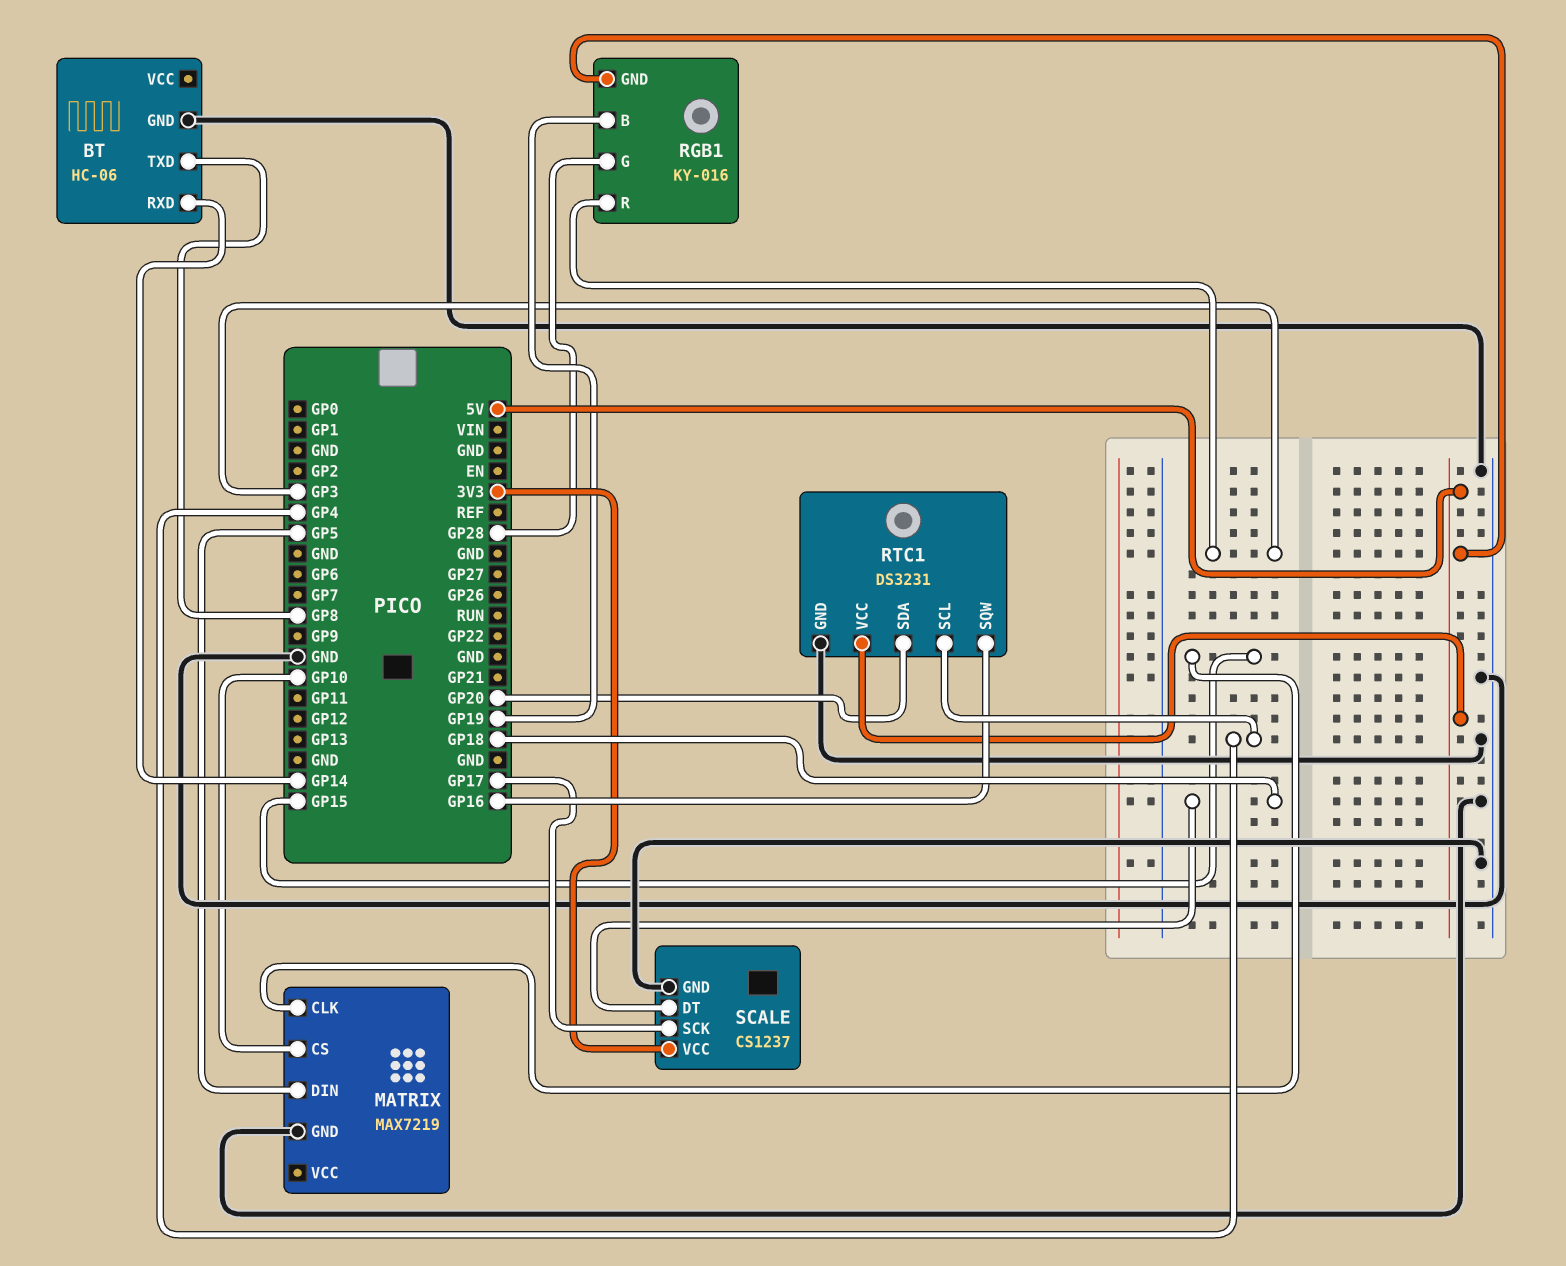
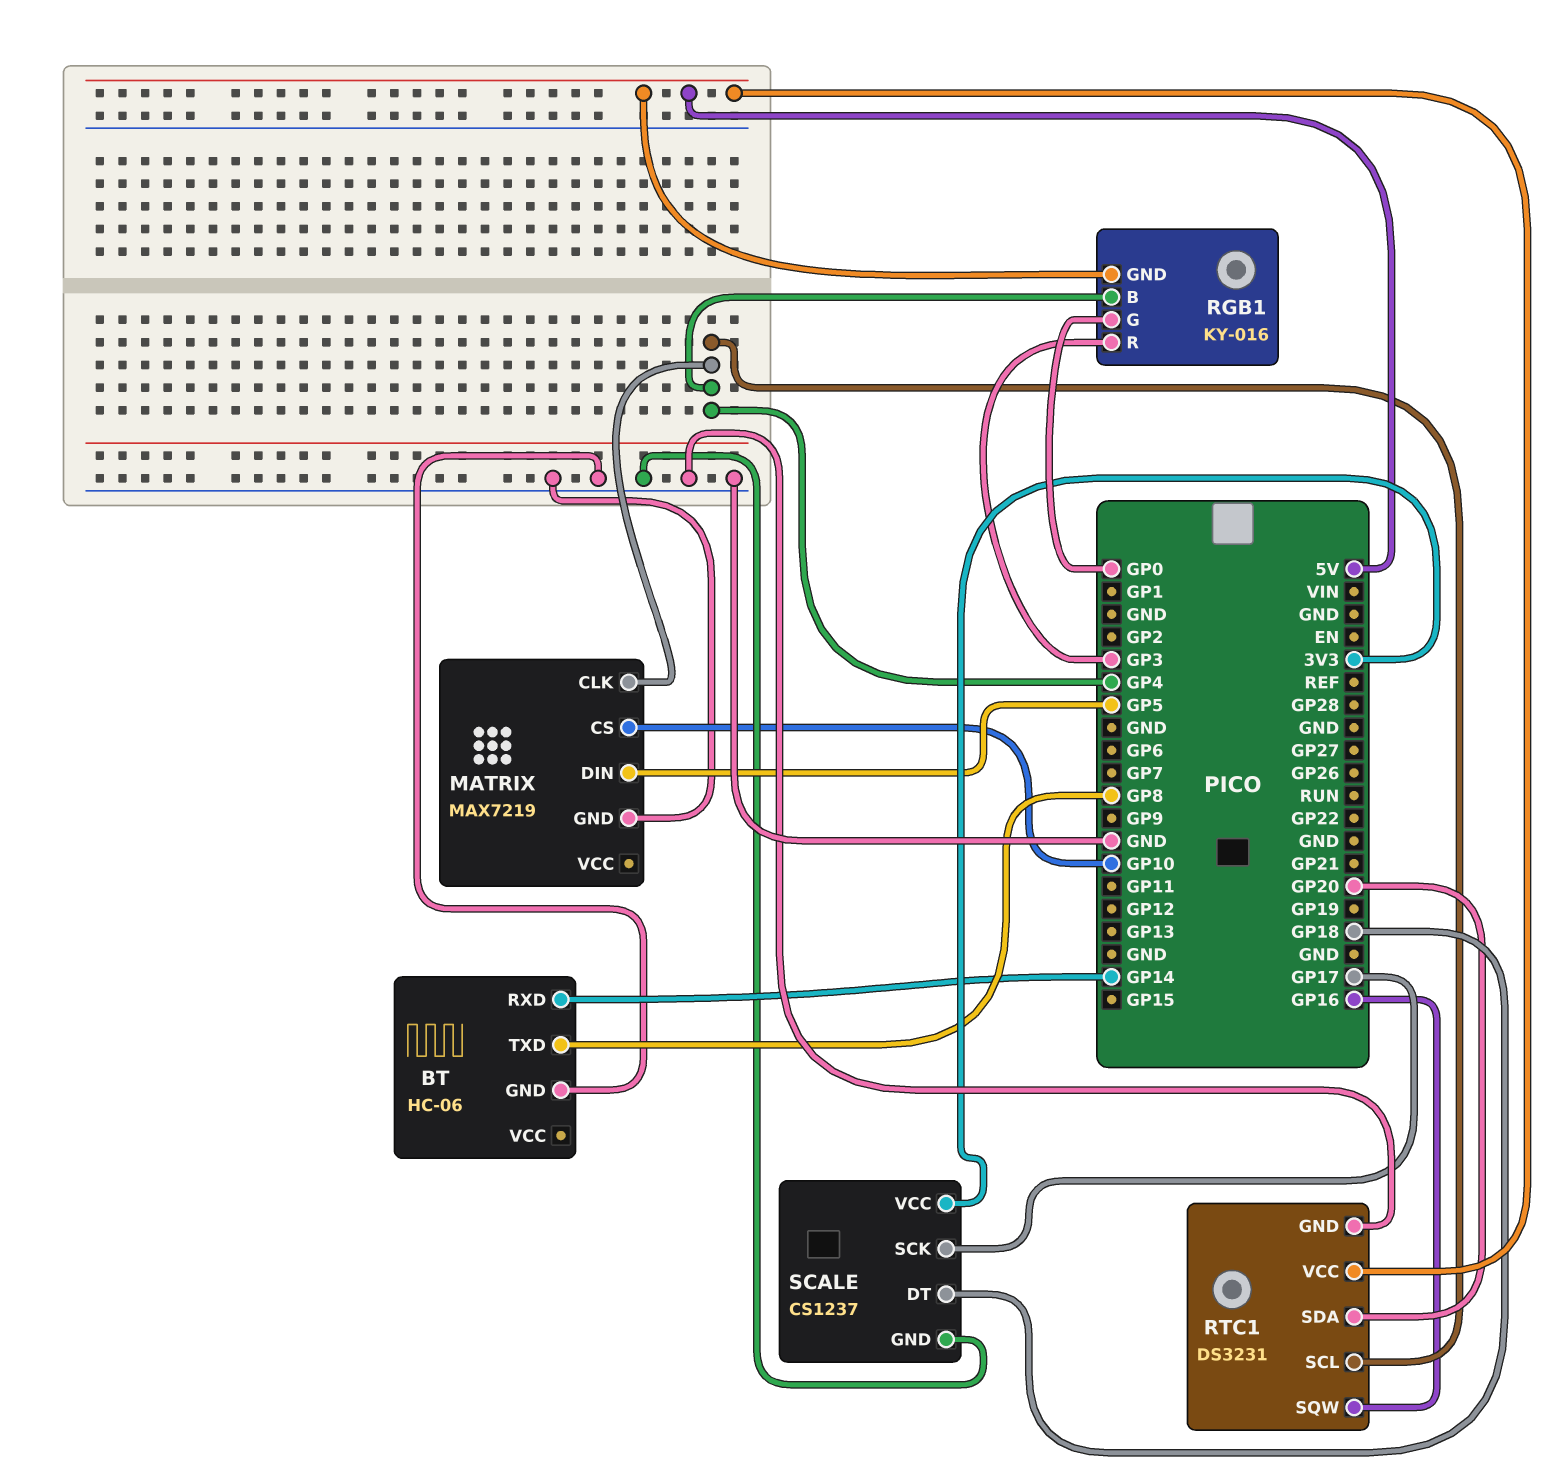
MATRIX pin CLK: GP15 -> GP4
RGB1 pin B: GP19 -> GP4
RGB1 pin G: GP28 -> GP0

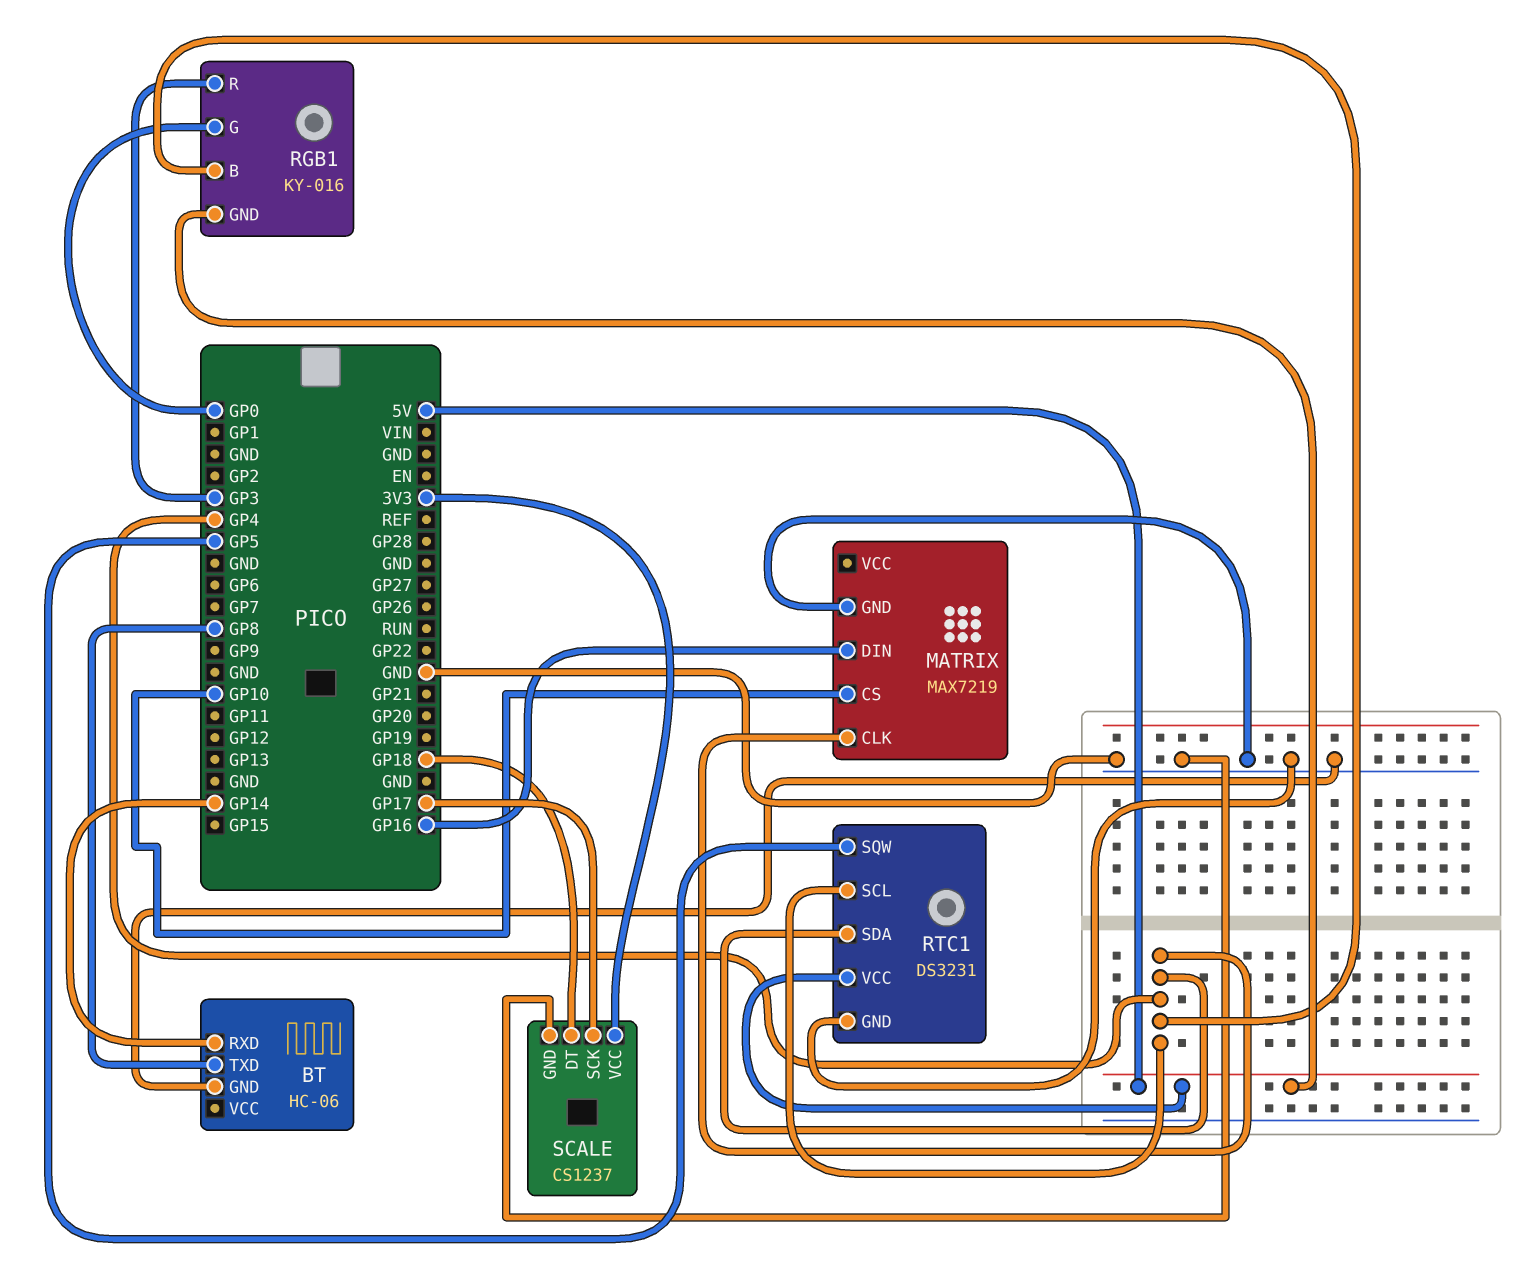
MATRIX pin DIN: GP5 -> GP16
RTC1 pin SDA: GP20 -> GP4
RTC1 pin SQW: GP16 -> GP5

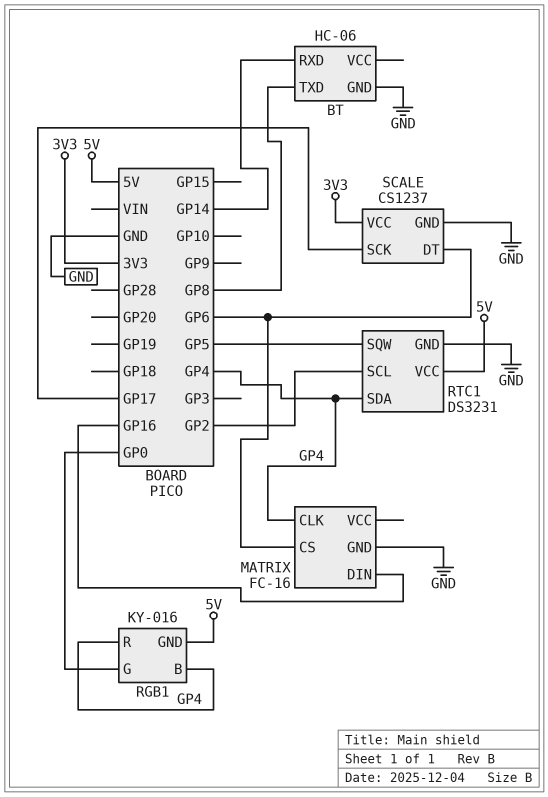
MATRIX: MAX7219 -> FC-16
MATRIX pin CS: GP10 -> GP6
RGB1 pin R: GP3 -> GP4
RTC1 pin SCL: GP4 -> GP2
SCALE pin DT: GP18 -> GP6

